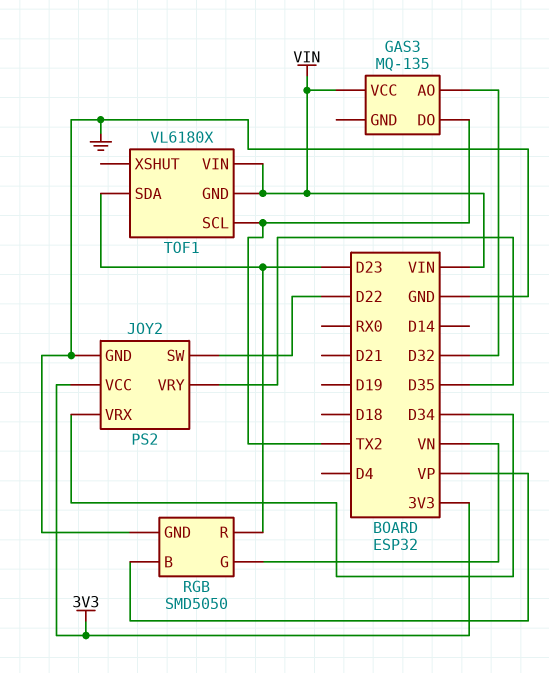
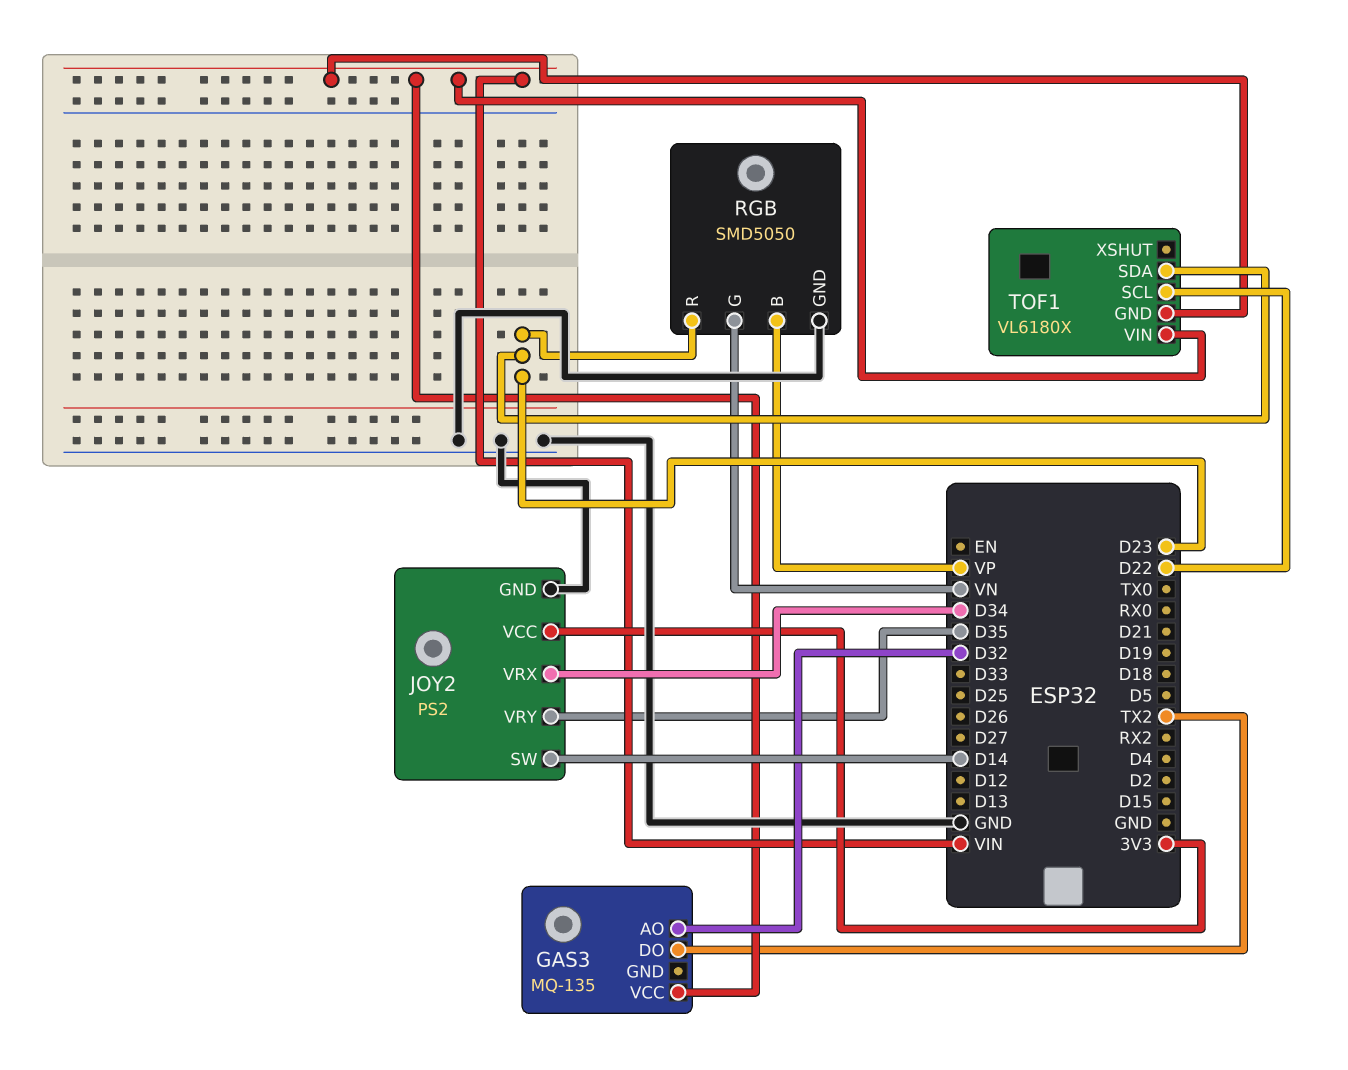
JOY2 pin SW: D22 -> D14
TOF1 pin SCL: TX2 -> D22

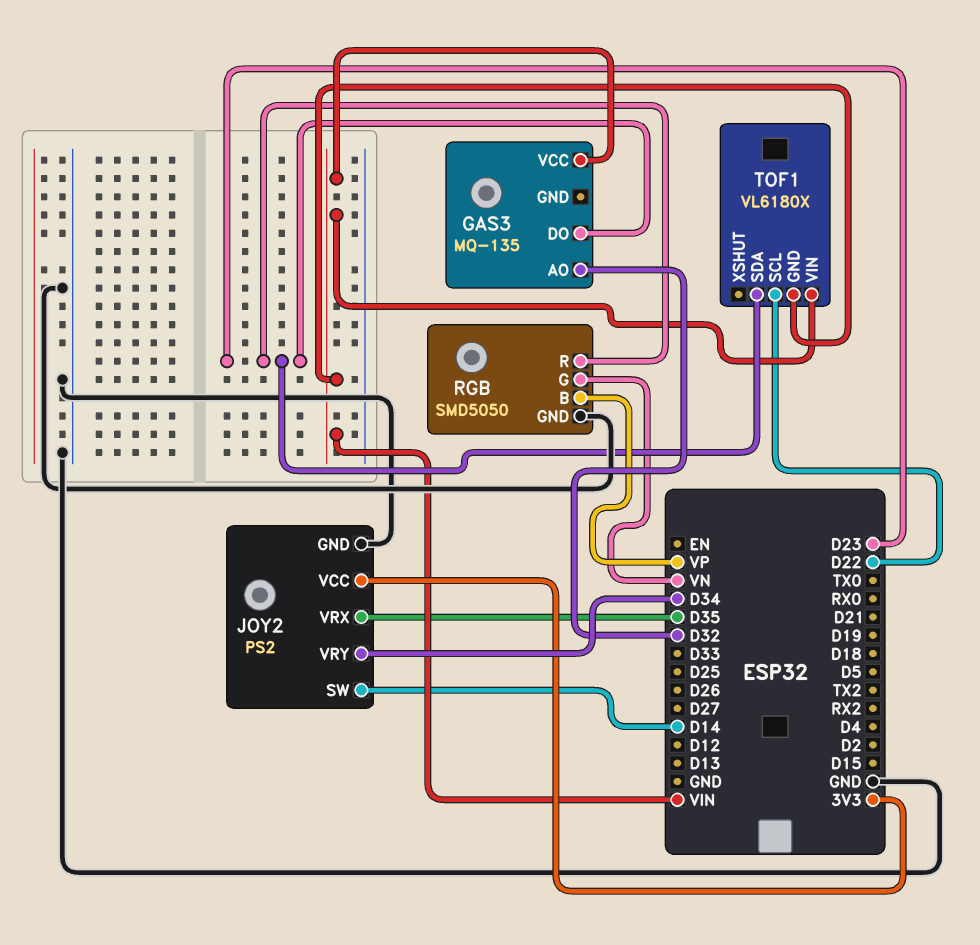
GAS3 pin DO: TX2 -> D23
JOY2 pin VRX: D34 -> D35
JOY2 pin VRY: D35 -> D34

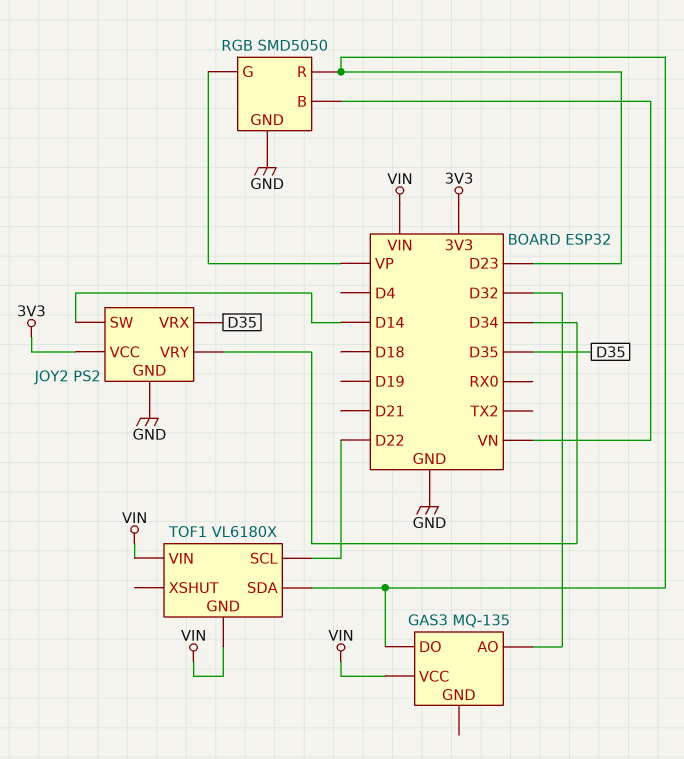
RGB pin B: VP -> VN
RGB pin G: VN -> VP

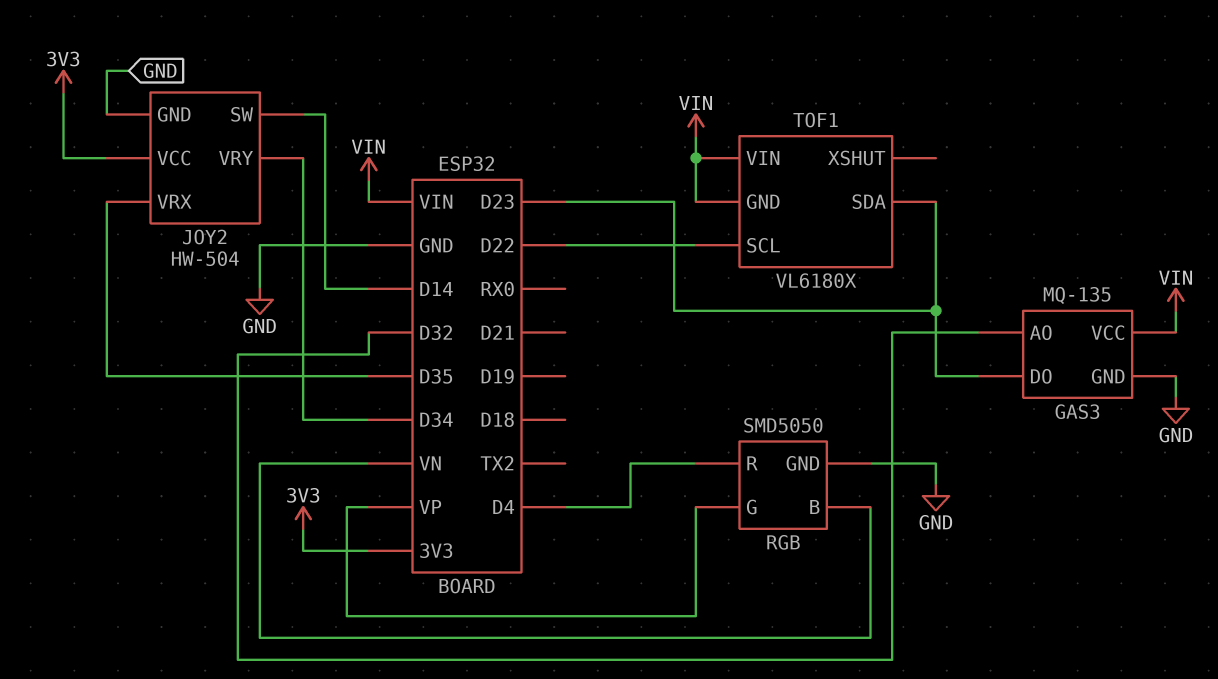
GAS3 pin GND: none -> GND
JOY2: PS2 -> HW-504
RGB pin R: D23 -> D4

